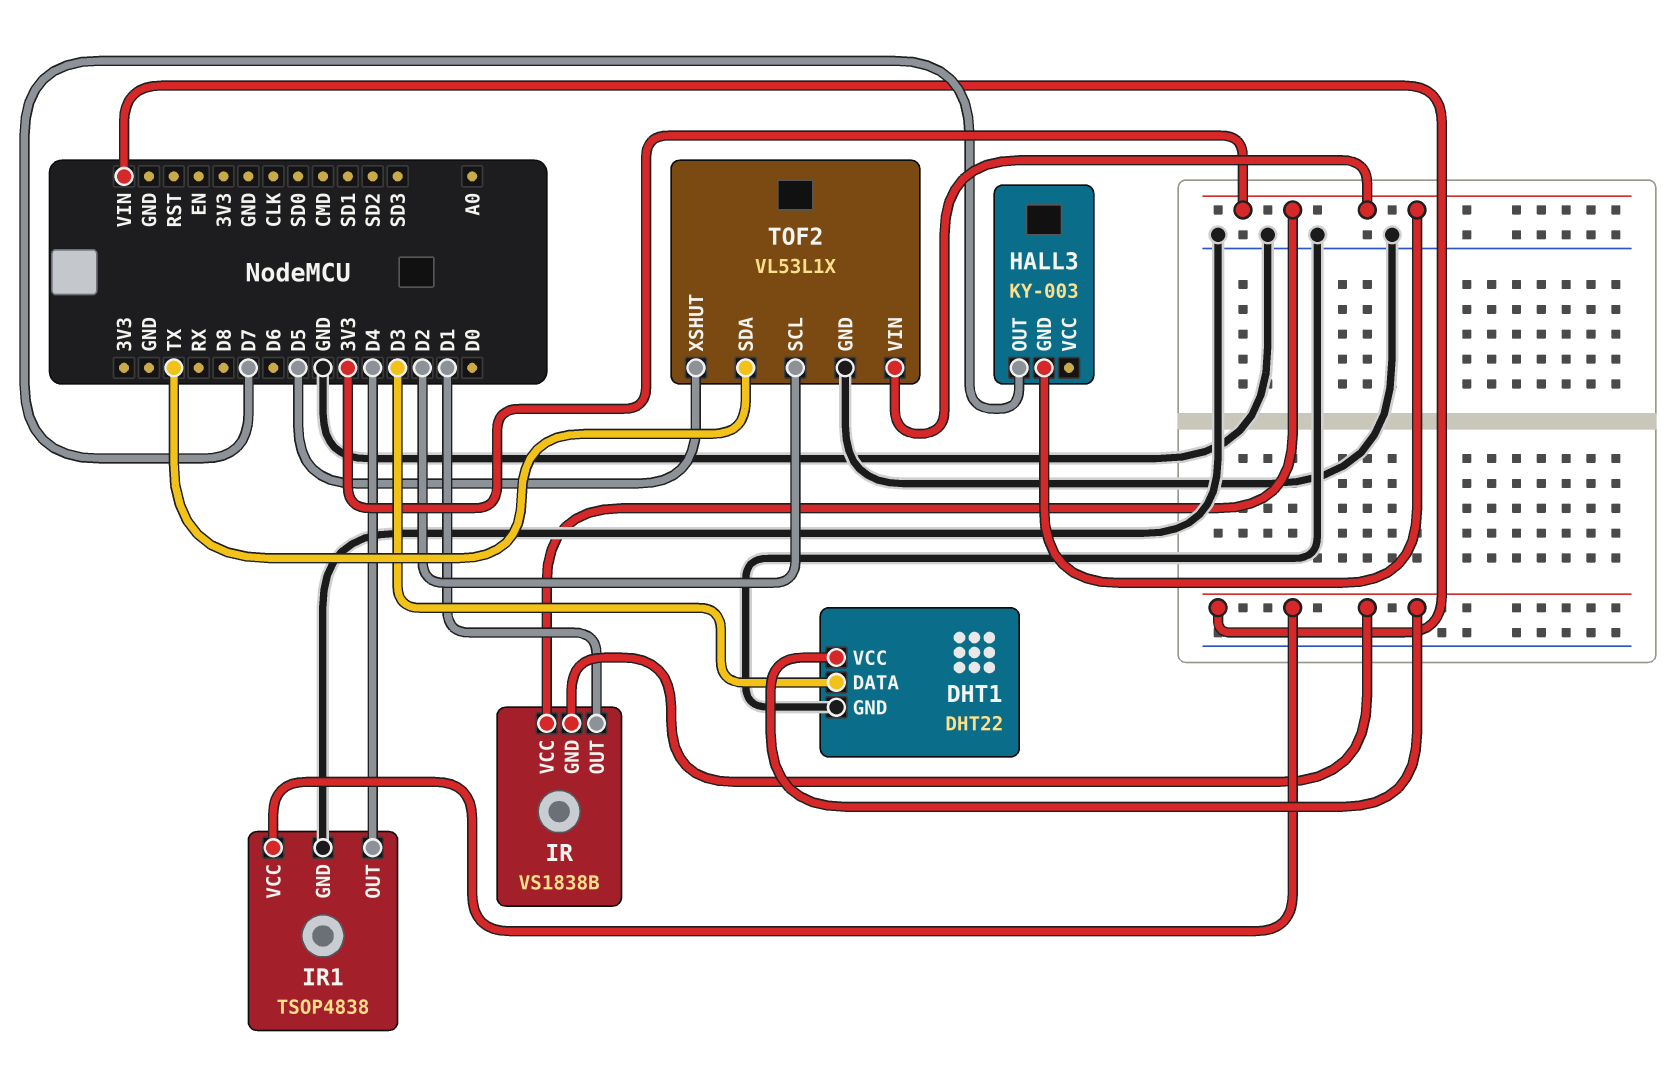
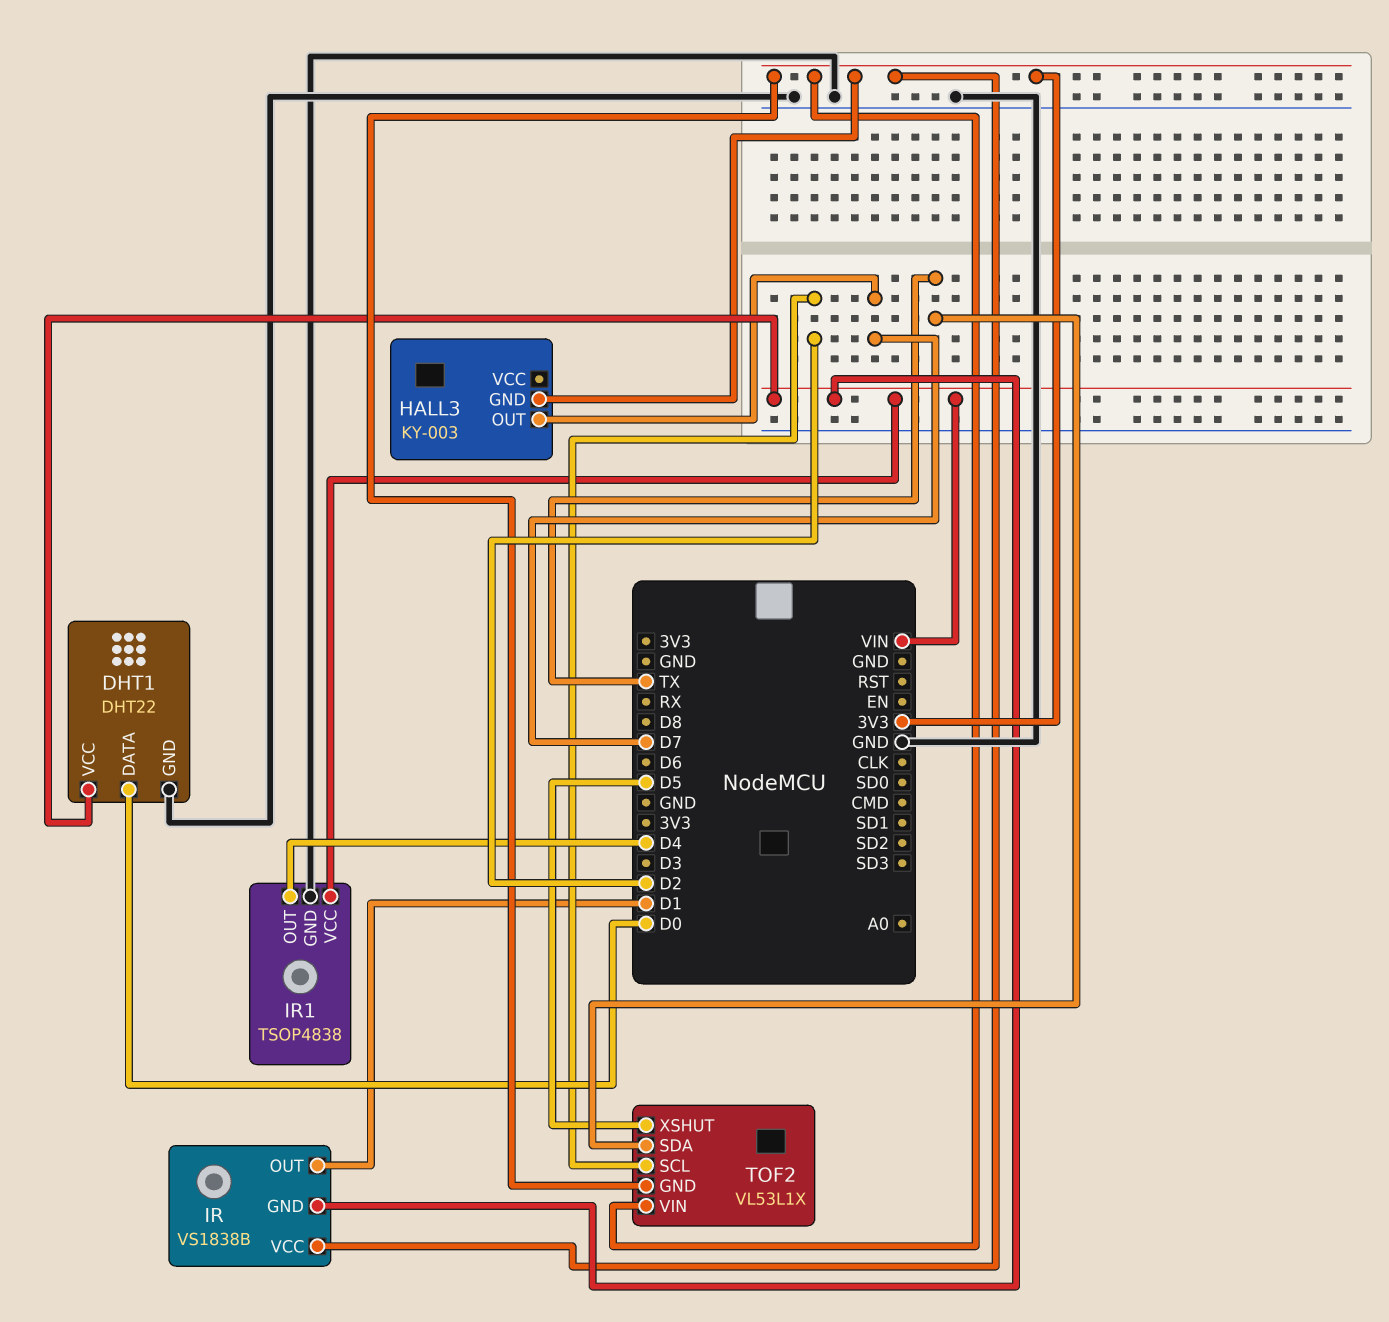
DHT1 pin DATA: D3 -> D0
TOF2 pin GND: GND -> 3V3

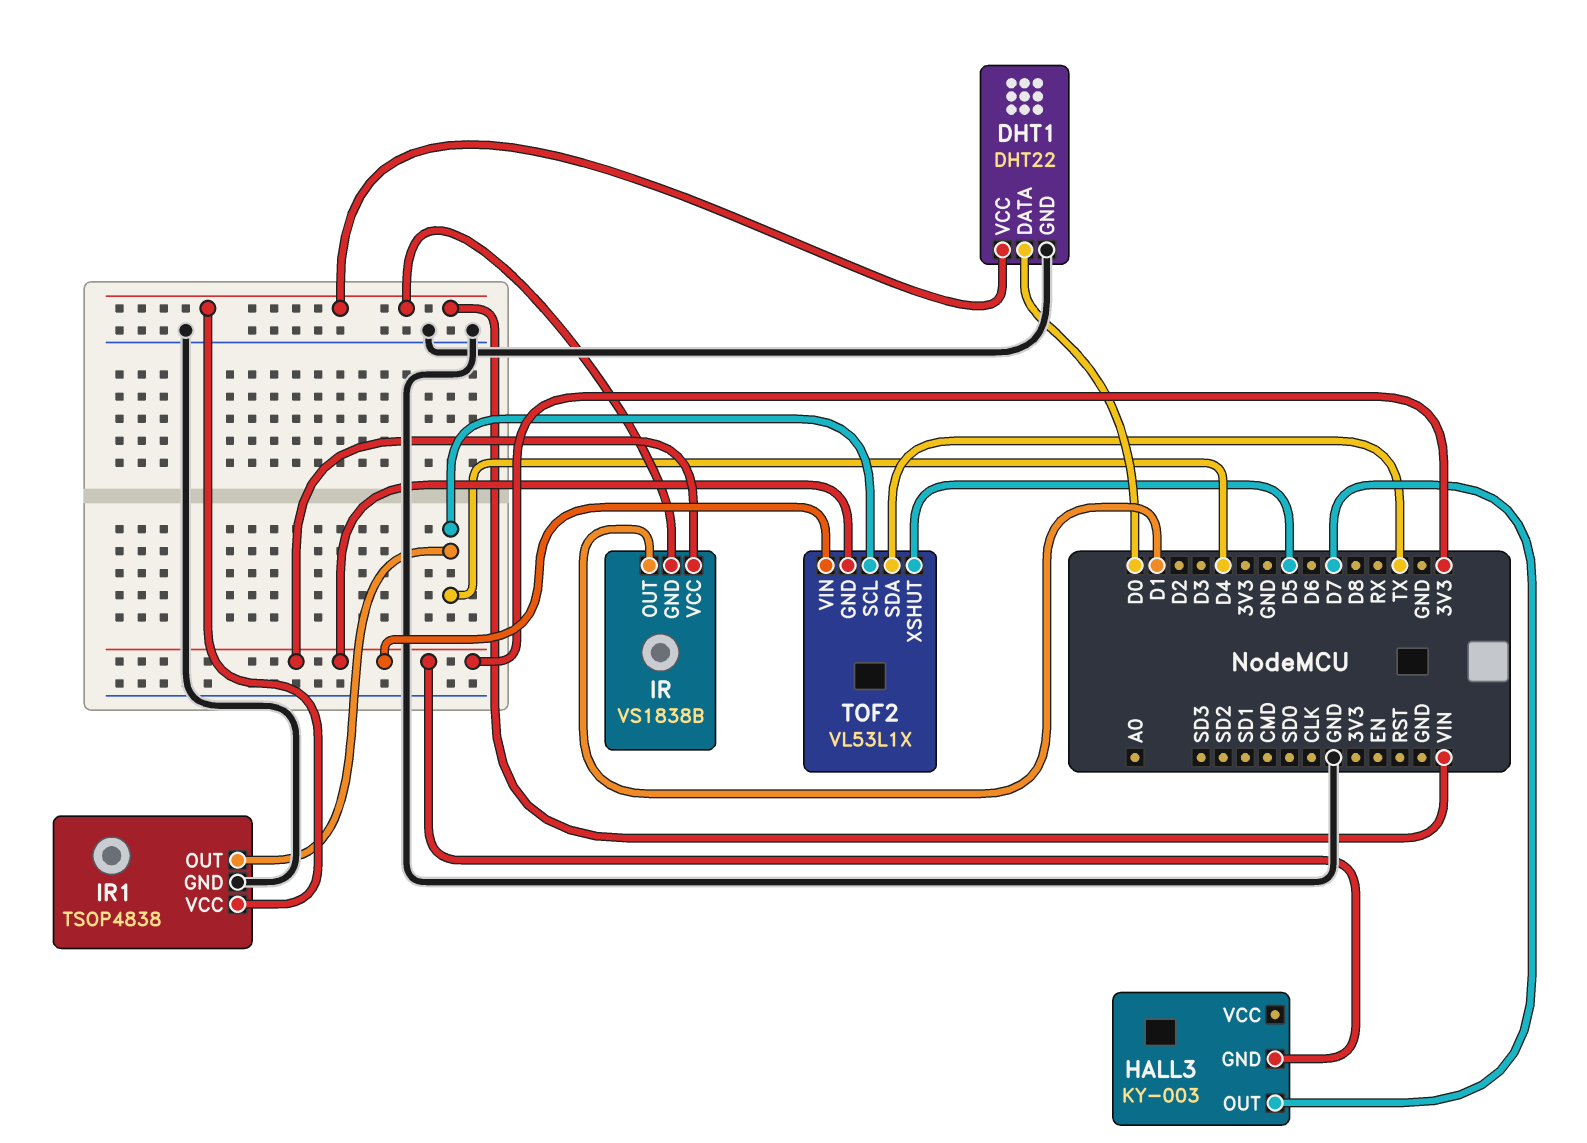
TOF2 pin SCL: D2 -> D4

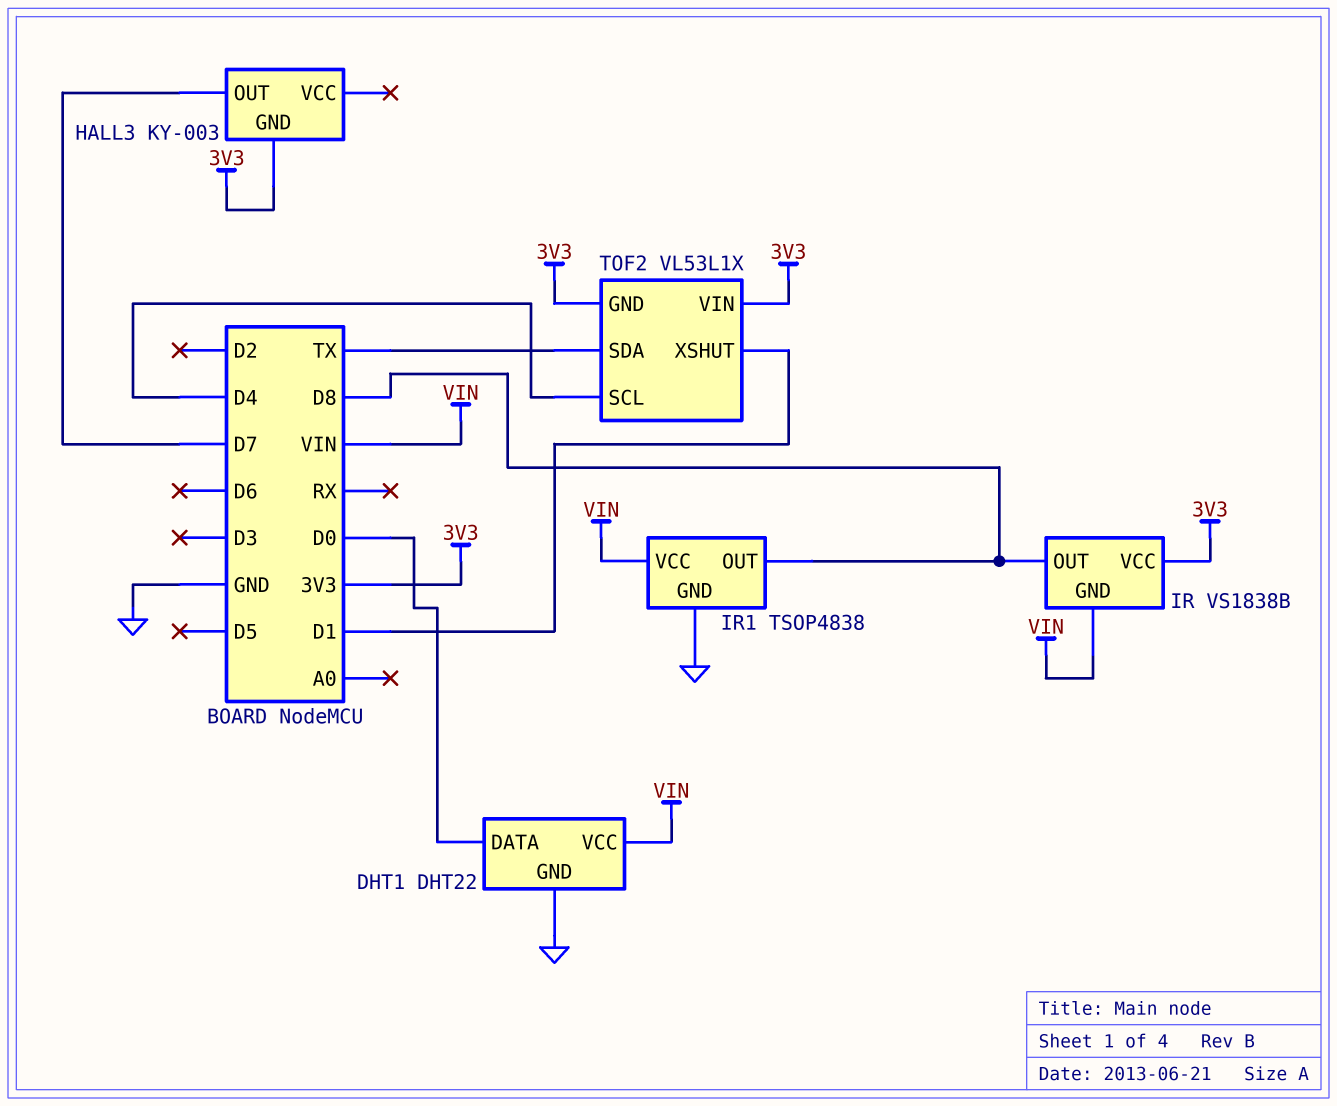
IR pin OUT: D1 -> D8
IR1 pin OUT: D4 -> D8
TOF2 pin XSHUT: D5 -> D1

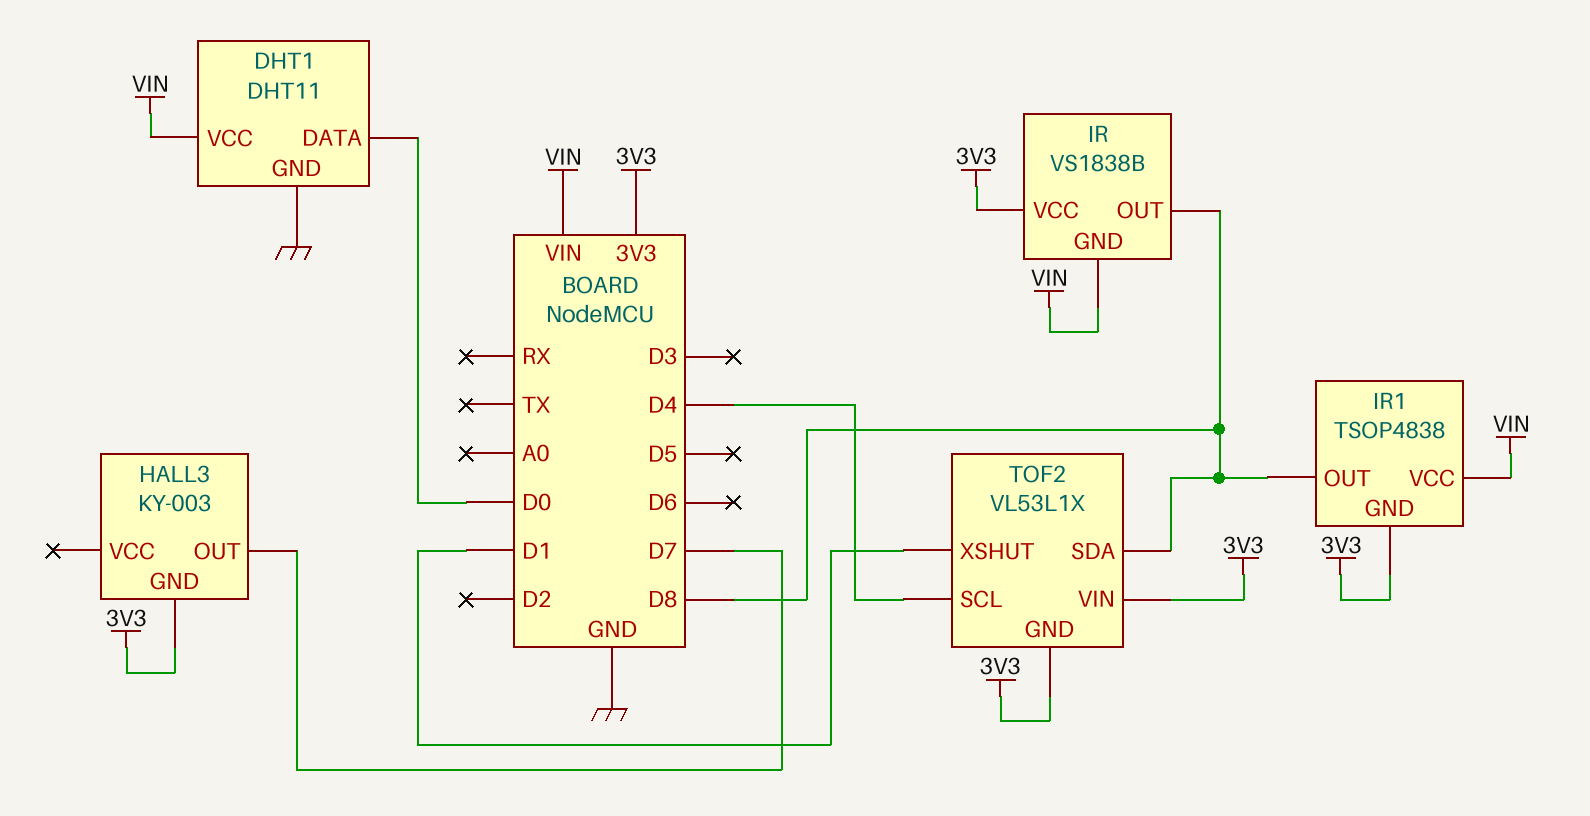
DHT1: DHT22 -> DHT11
IR1 pin GND: GND -> 3V3
TOF2 pin SDA: TX -> D8

